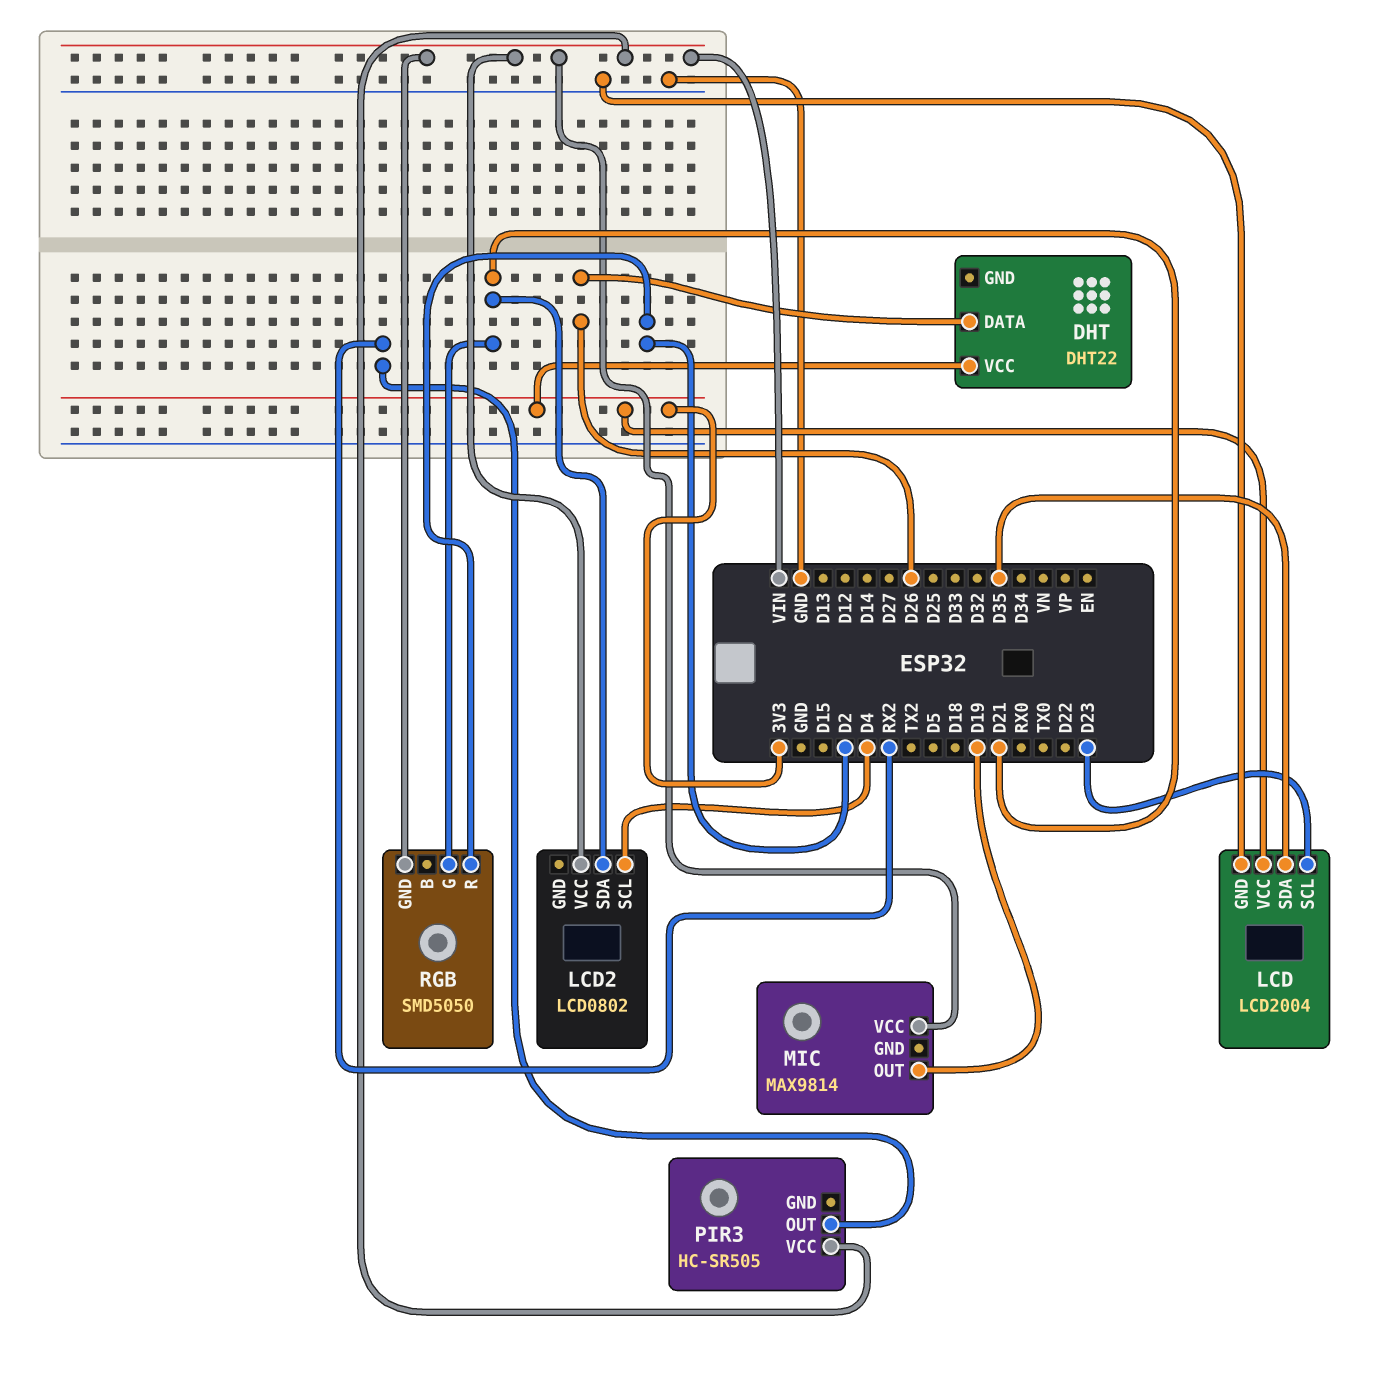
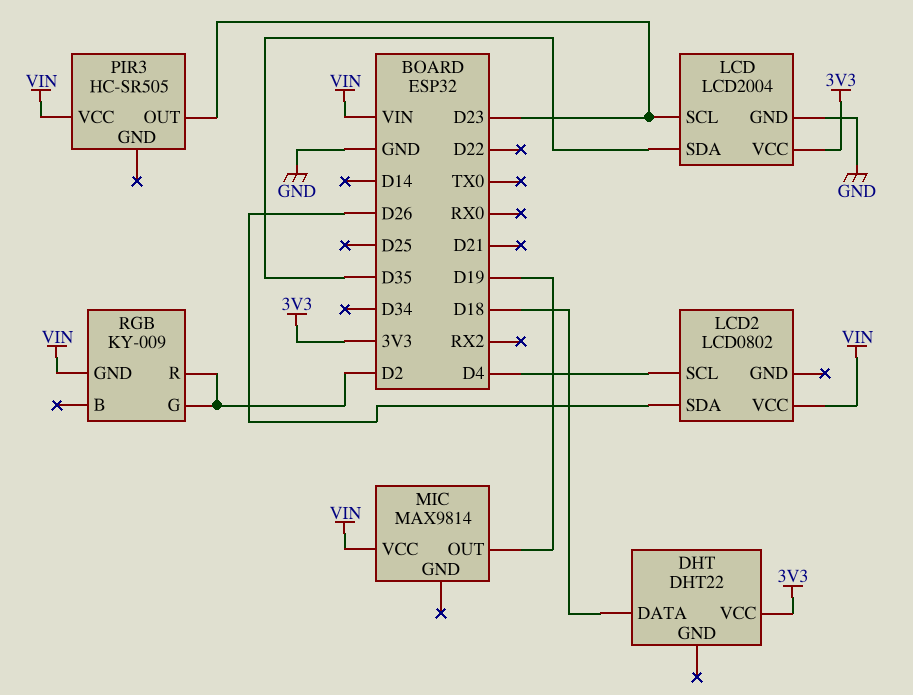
DHT pin DATA: D26 -> D18
LCD2 pin SDA: D21 -> D26
PIR3 pin OUT: RX2 -> D23
RGB: SMD5050 -> KY-009
RGB pin G: D21 -> D2

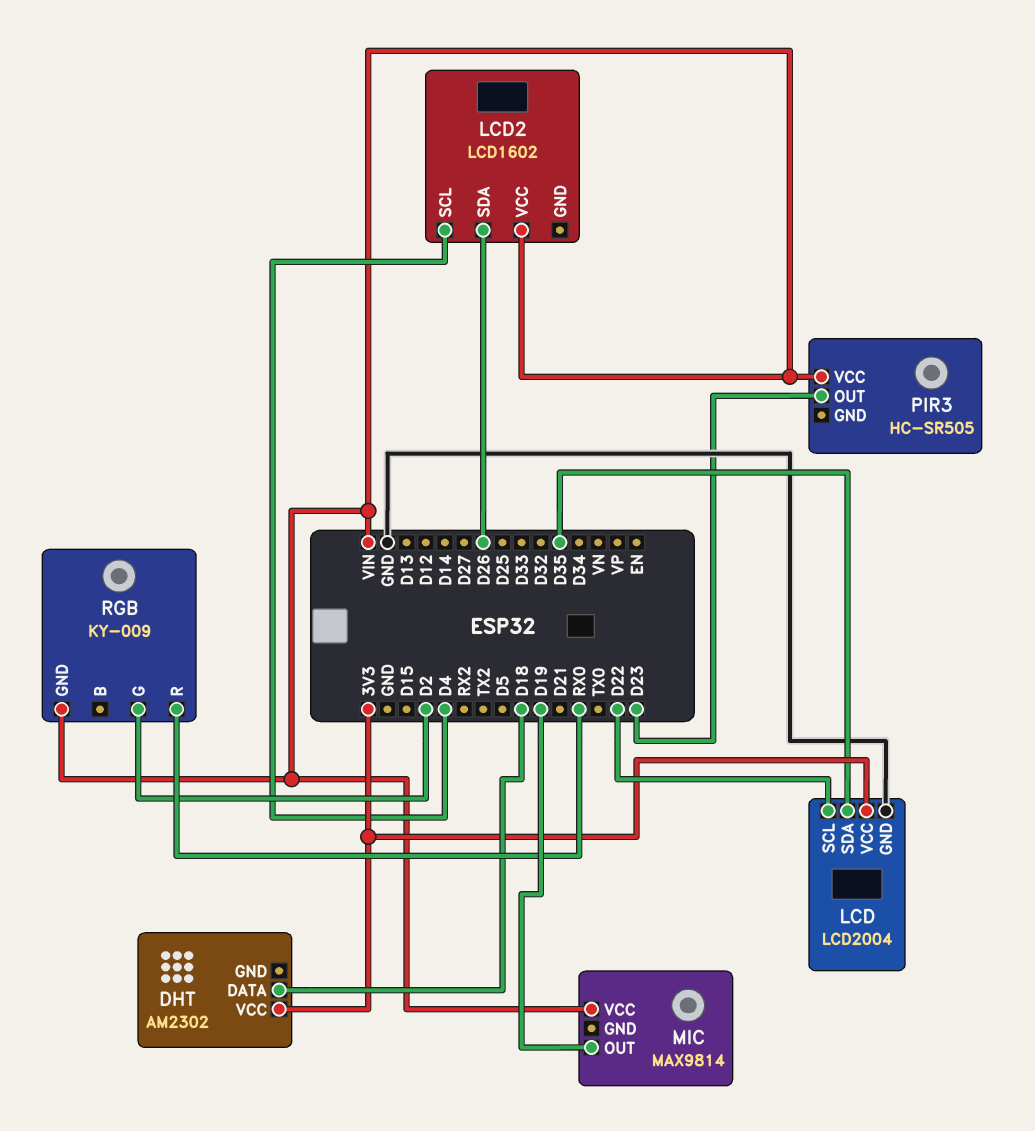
DHT: DHT22 -> AM2302
LCD pin SCL: D23 -> D22
LCD2: LCD0802 -> LCD1602
RGB pin R: D2 -> RX0

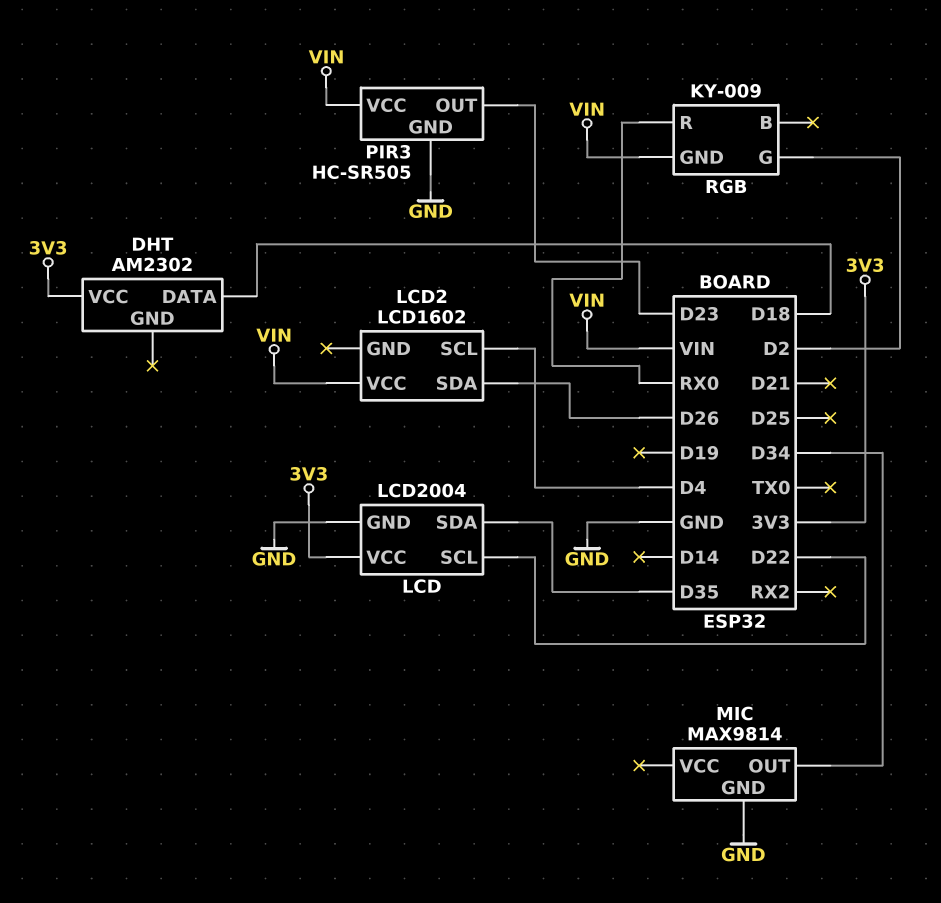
MIC pin GND: none -> GND
MIC pin OUT: D19 -> D34
MIC pin VCC: VIN -> none
PIR3 pin GND: none -> GND

